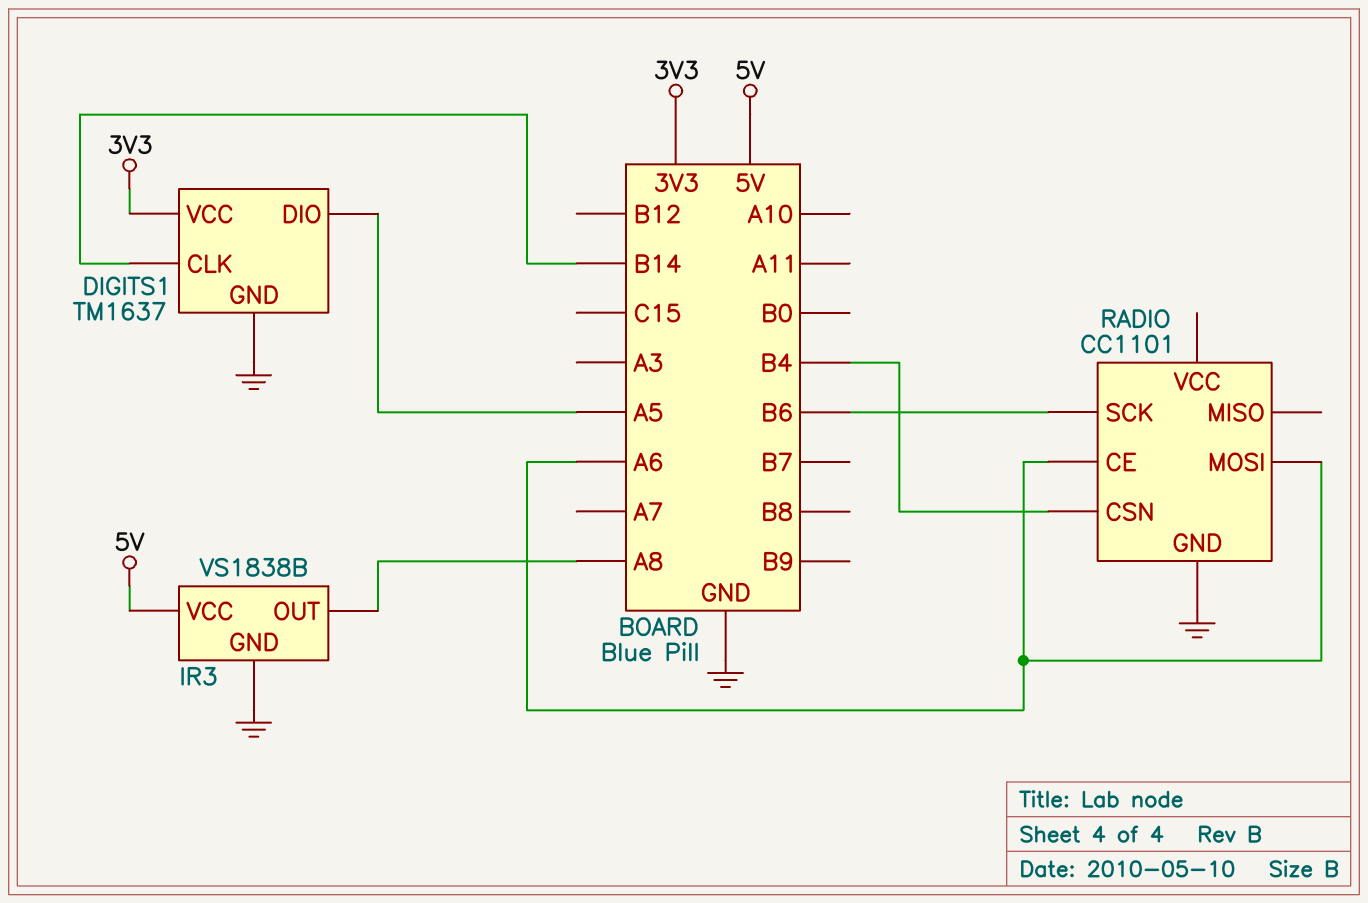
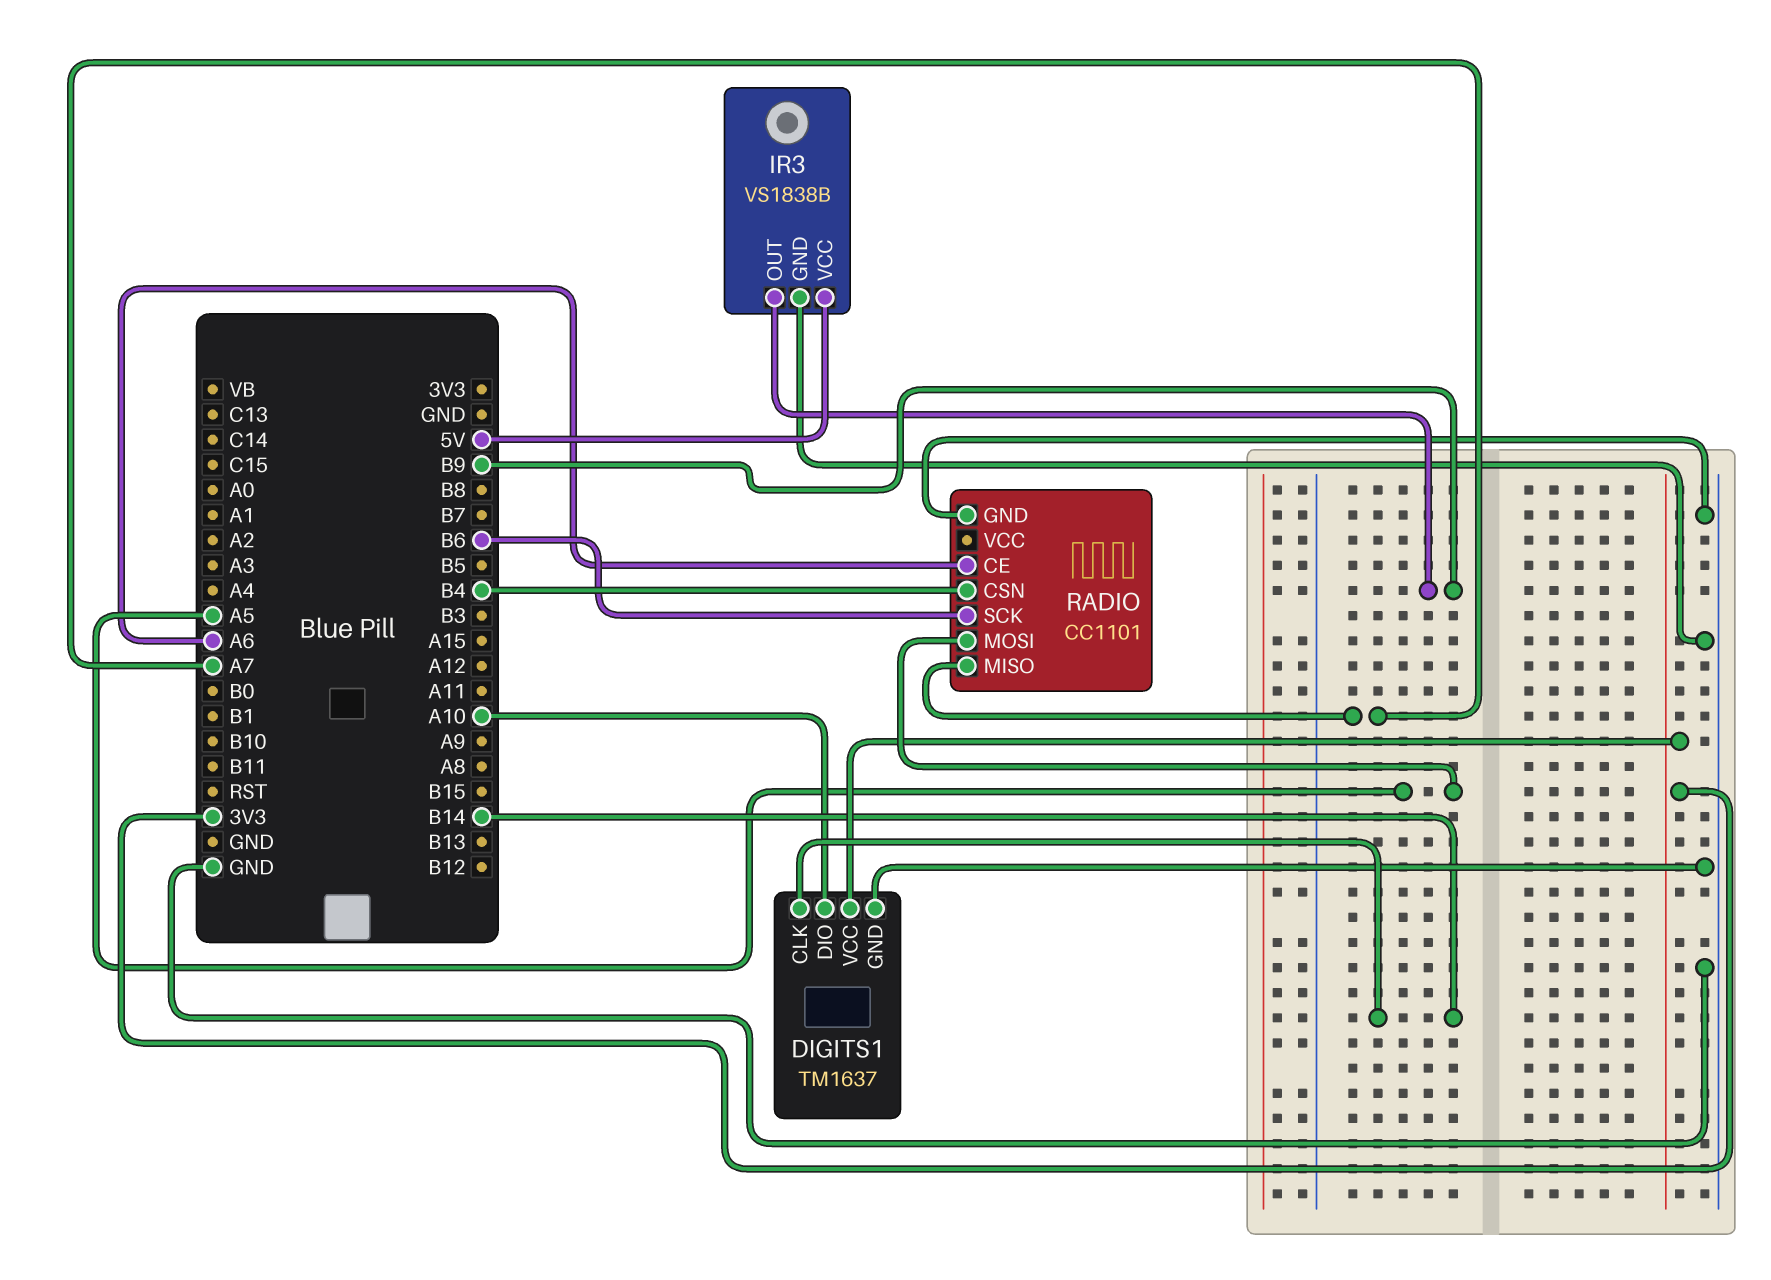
DIGITS1 pin DIO: A5 -> A10
IR3 pin OUT: A8 -> B9
RADIO pin MISO: none -> A7
RADIO pin MOSI: A6 -> A5

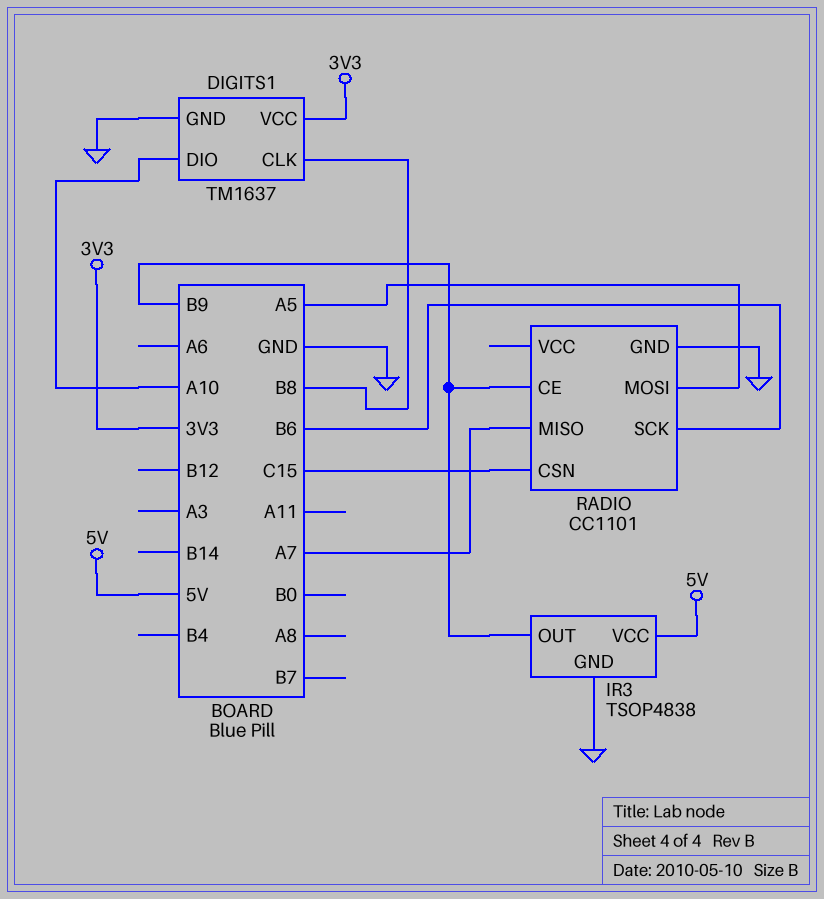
DIGITS1 pin CLK: B14 -> B8
IR3: VS1838B -> TSOP4838
RADIO pin CE: A6 -> B9
RADIO pin CSN: B4 -> C15

